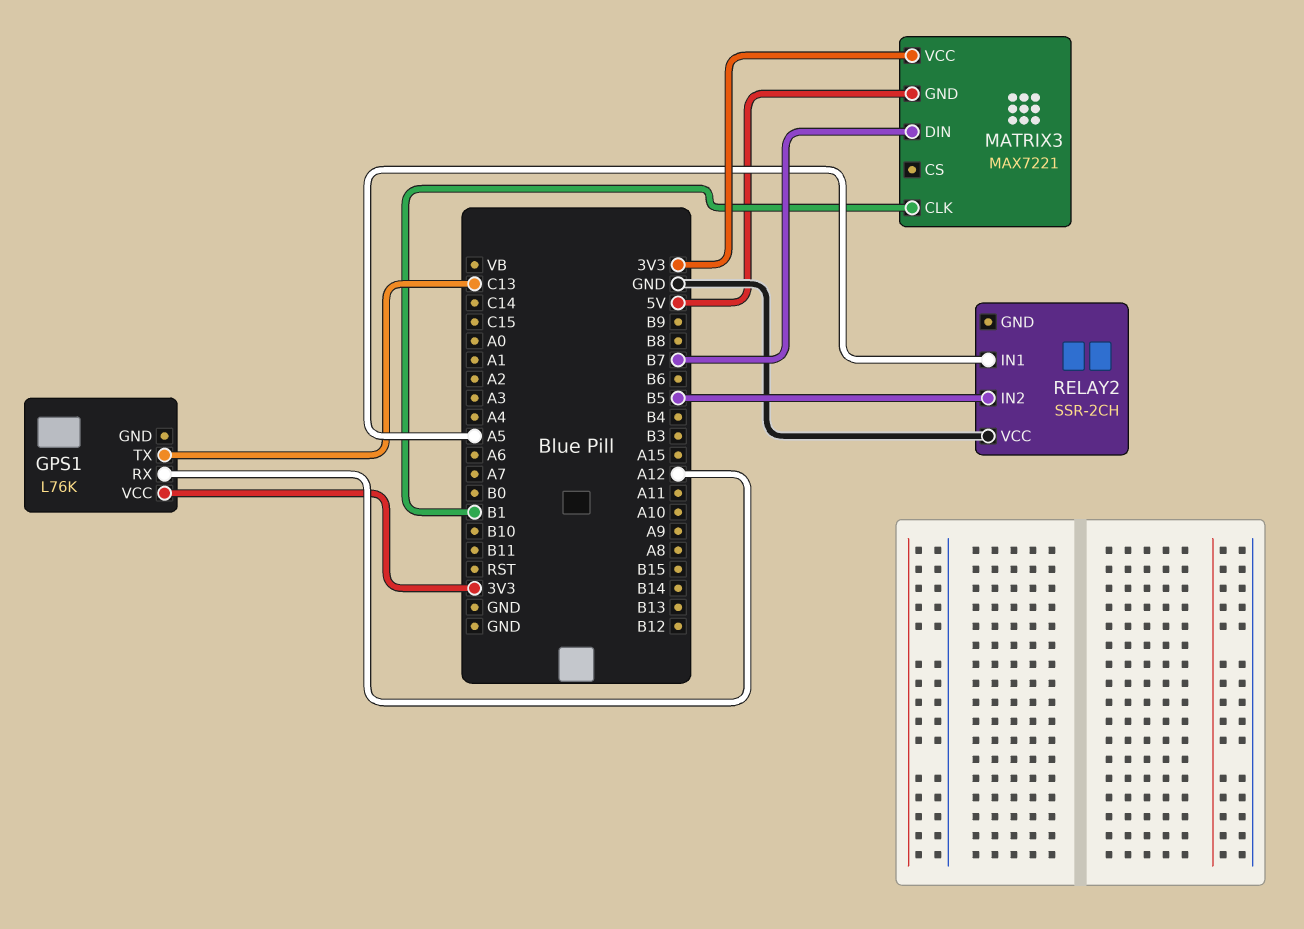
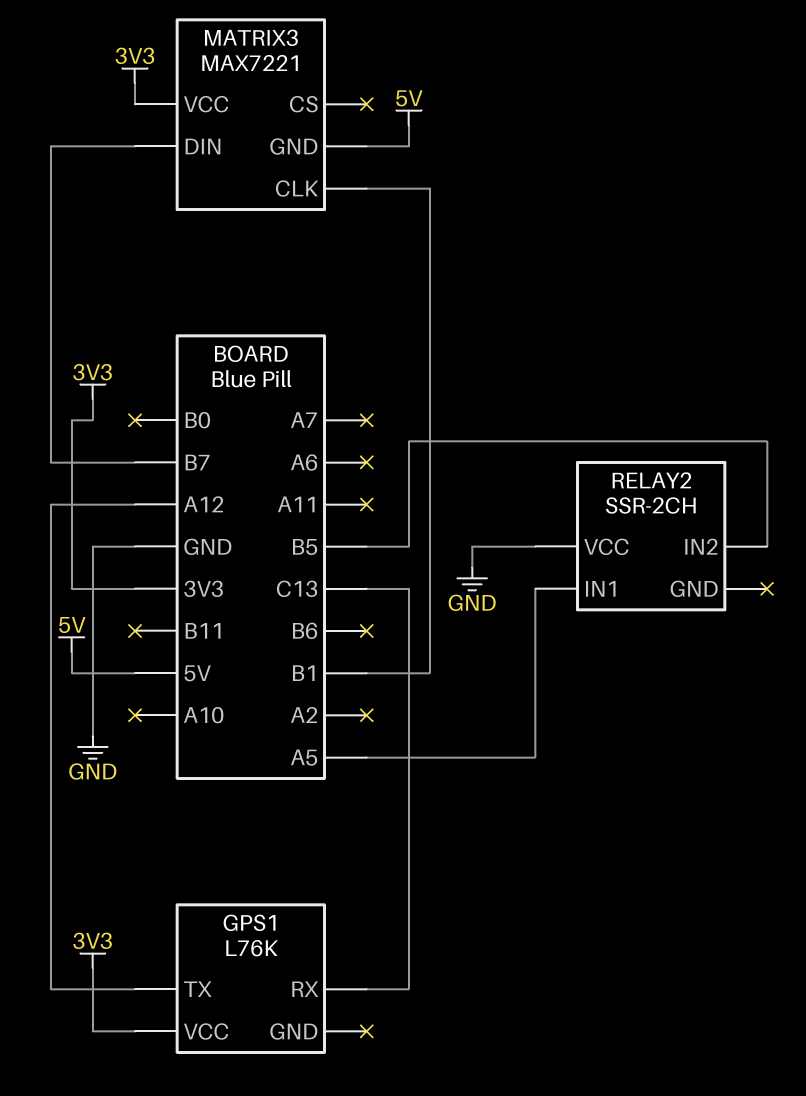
GPS1 pin RX: A12 -> C13
GPS1 pin TX: C13 -> A12

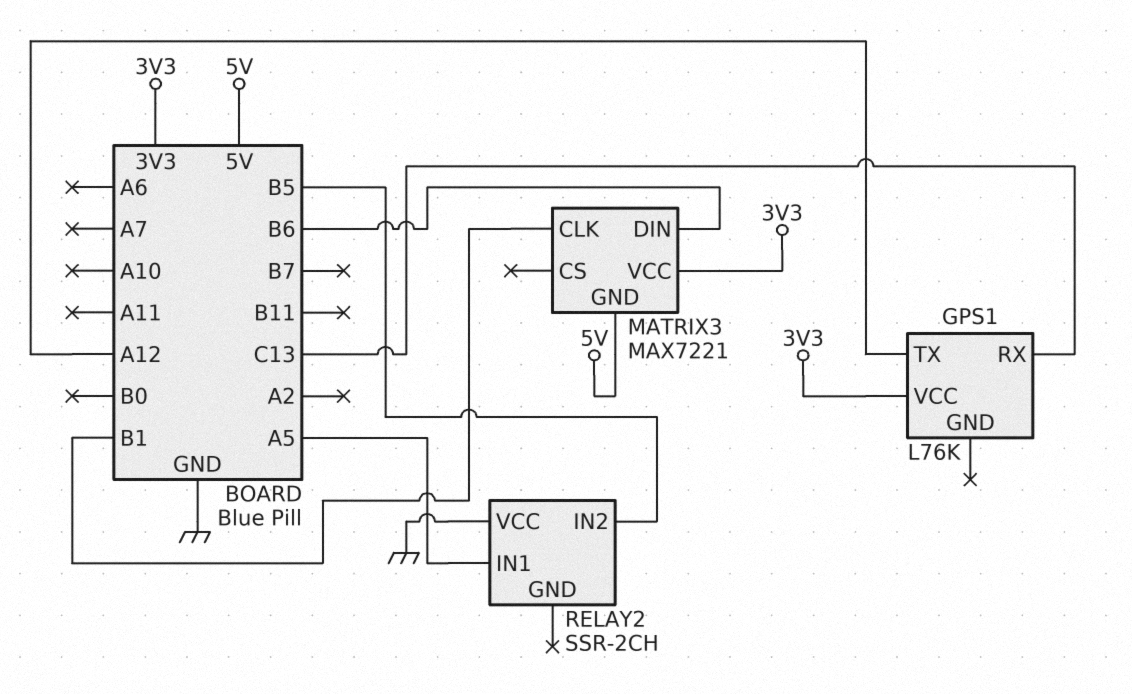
MATRIX3 pin DIN: B7 -> B6

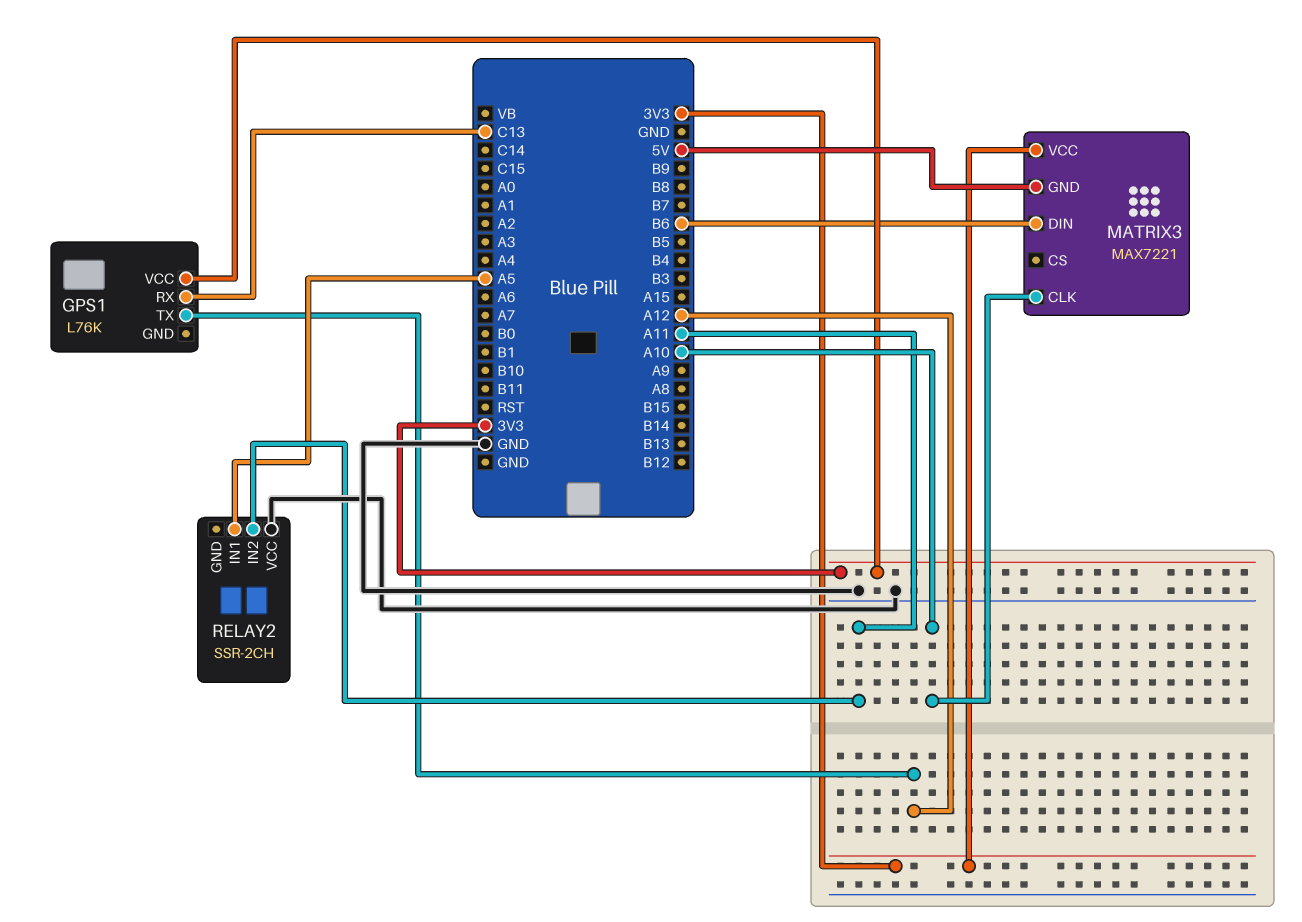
MATRIX3 pin CLK: B1 -> A10
RELAY2 pin IN2: B5 -> A11

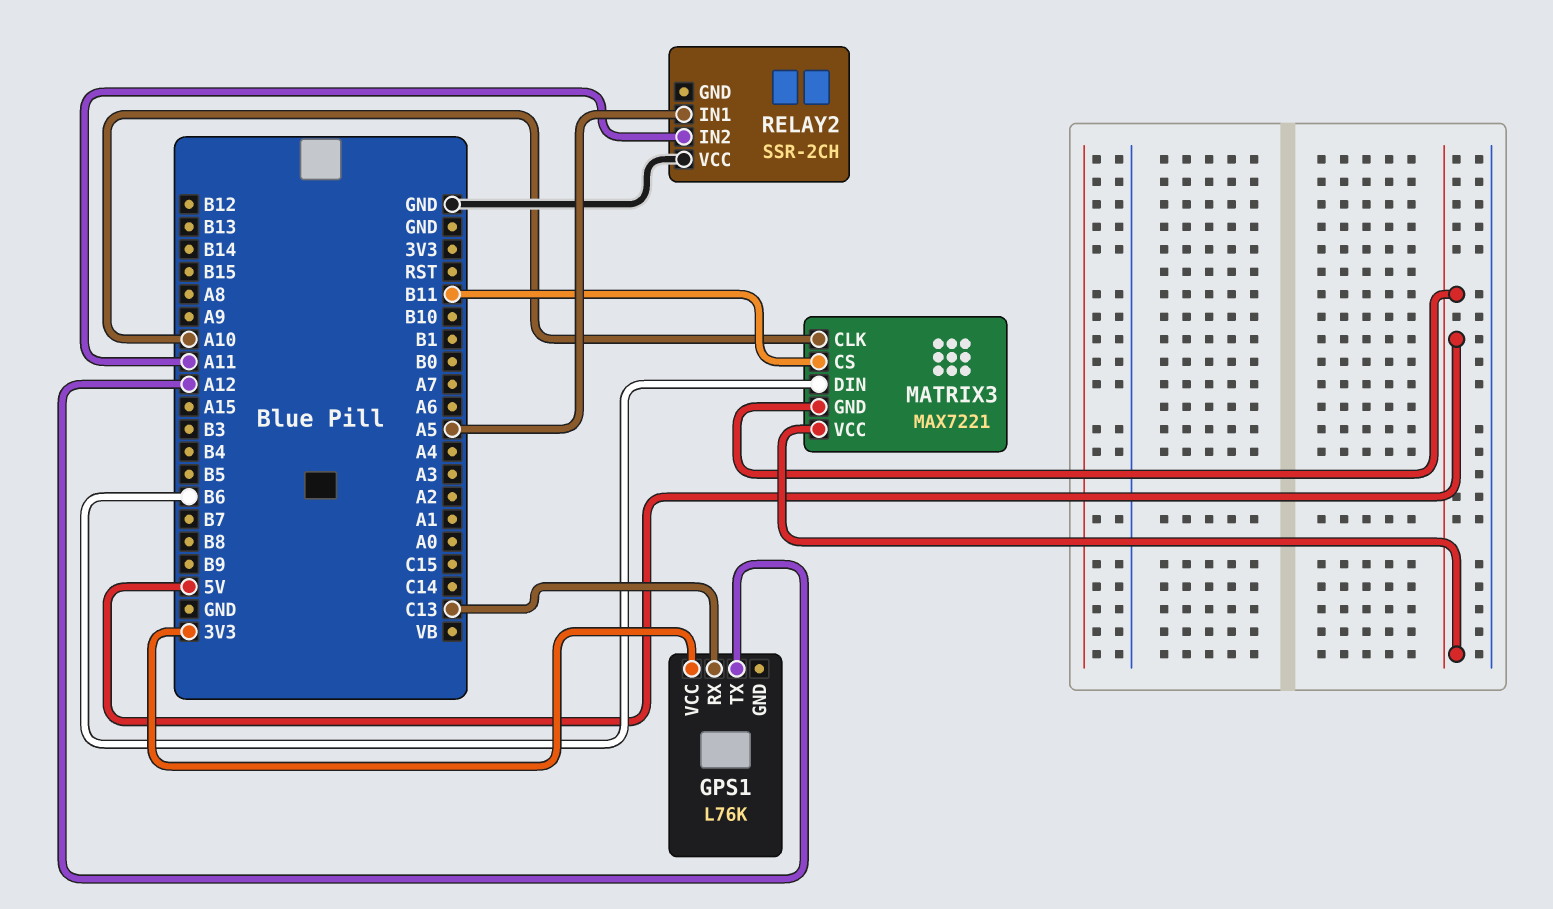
MATRIX3 pin CS: none -> B11
MATRIX3 pin VCC: 3V3 -> 5V

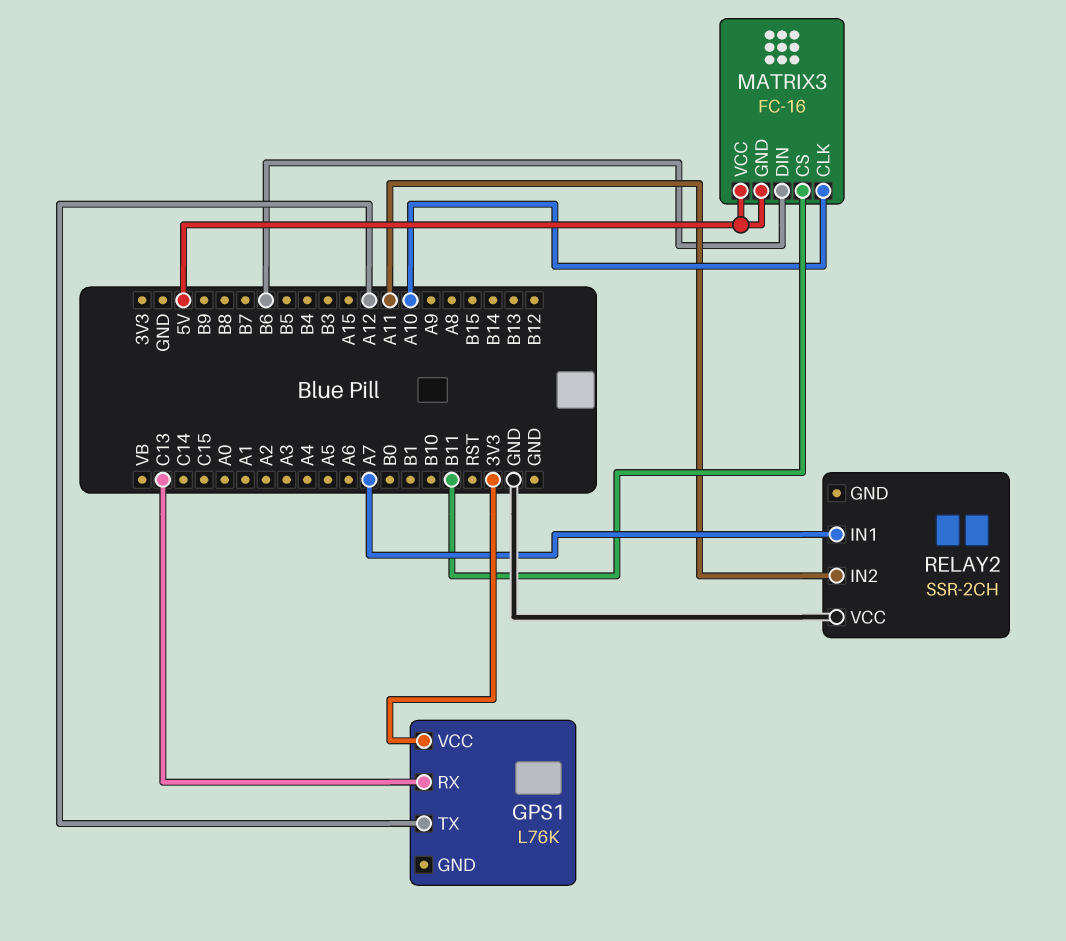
MATRIX3: MAX7221 -> FC-16
RELAY2 pin IN1: A5 -> A7

